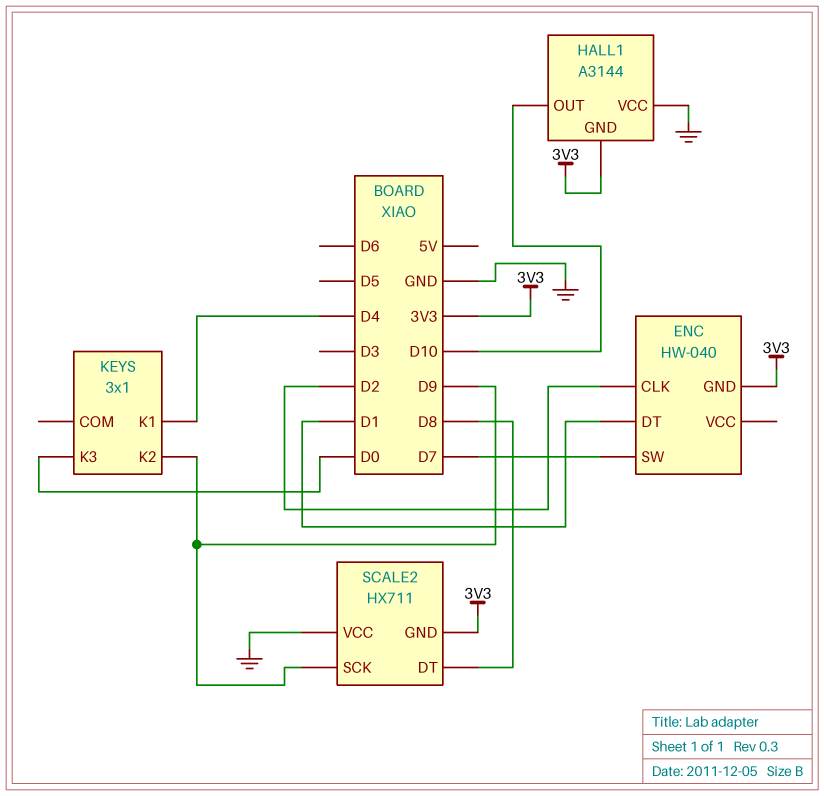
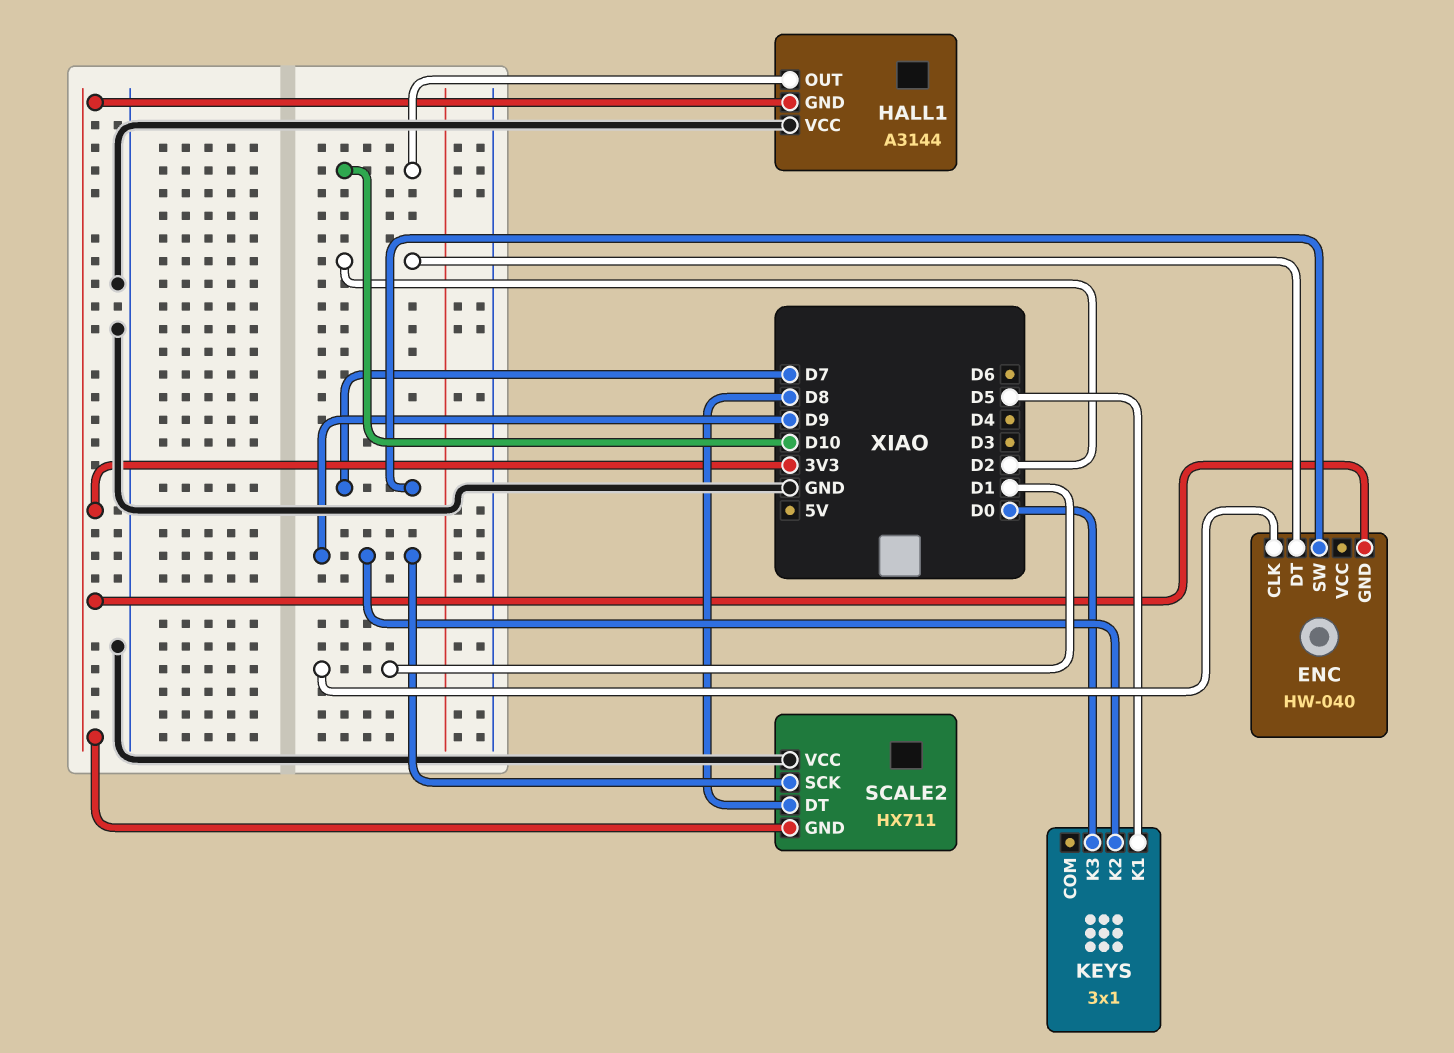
ENC pin CLK: D2 -> D1
ENC pin DT: D1 -> D2
KEYS pin K1: D4 -> D5

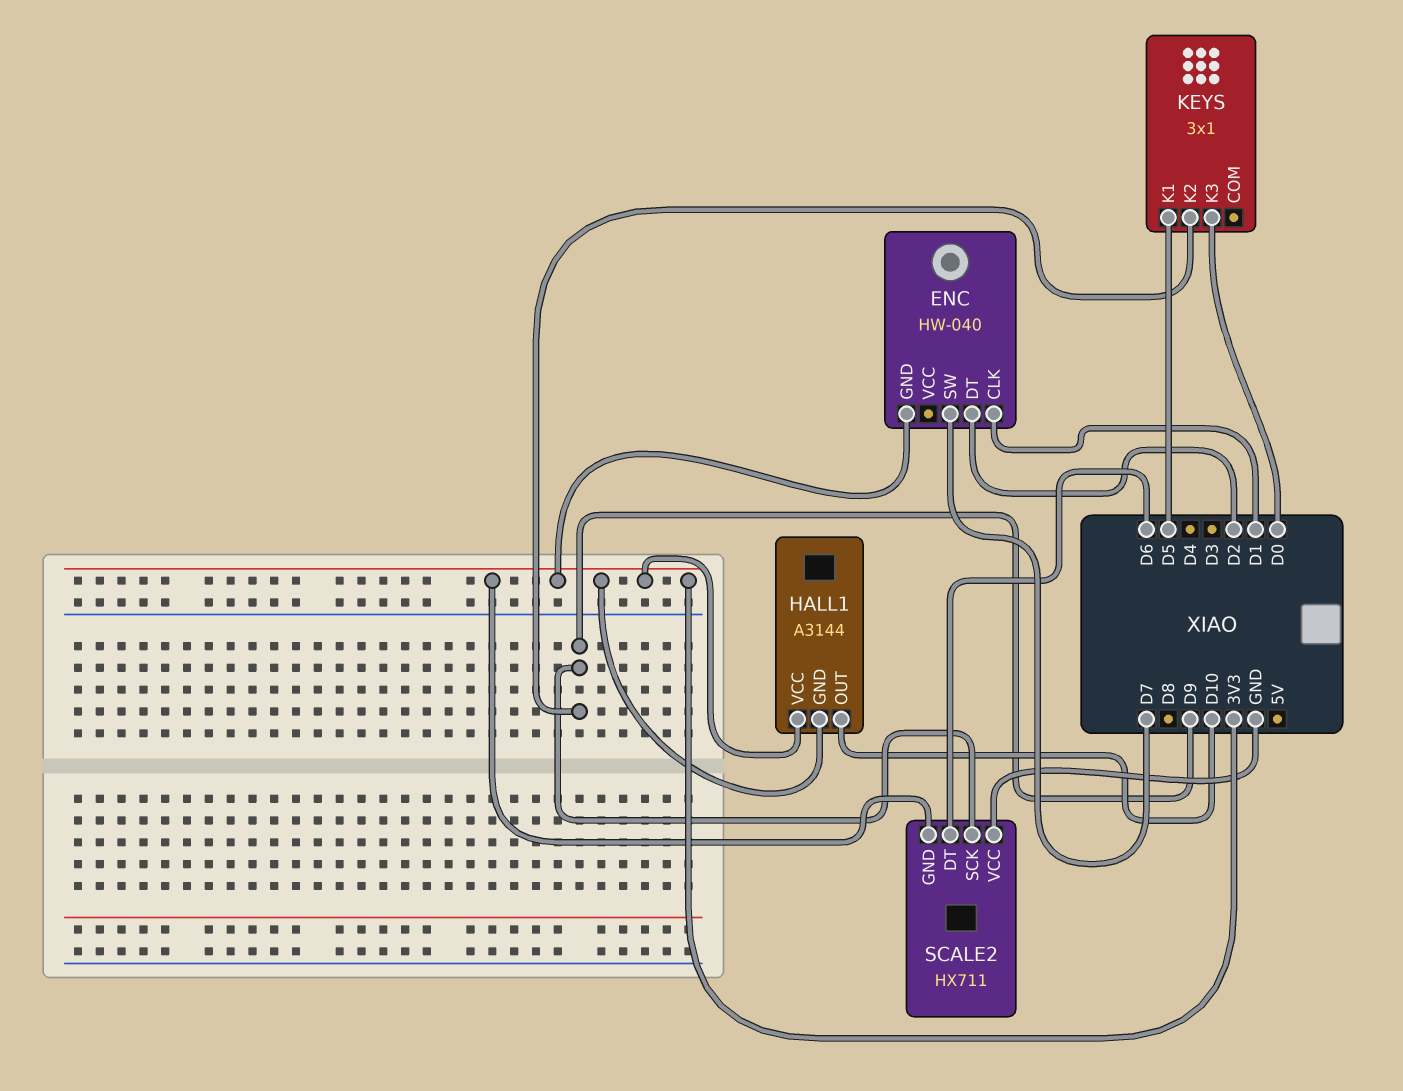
HALL1 pin VCC: GND -> 3V3
SCALE2 pin DT: D8 -> D6

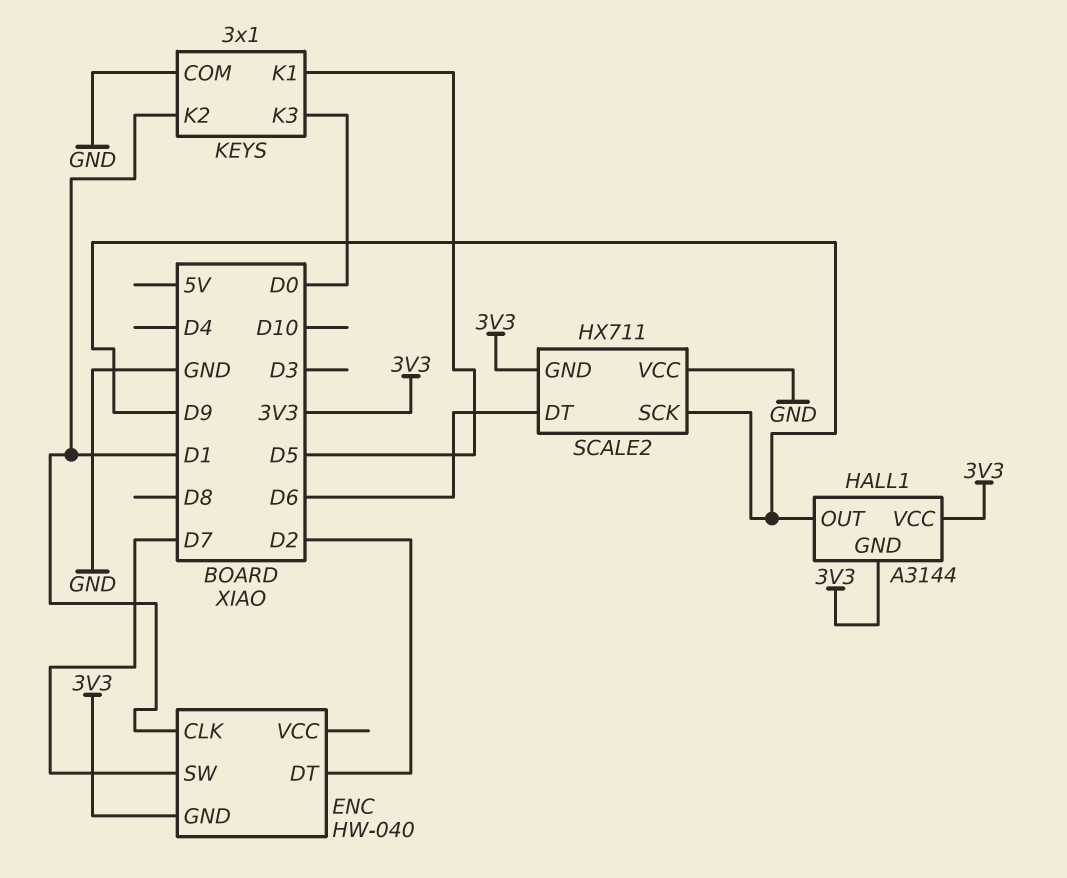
HALL1 pin OUT: D10 -> D9
KEYS pin COM: none -> GND
KEYS pin K2: D9 -> D1

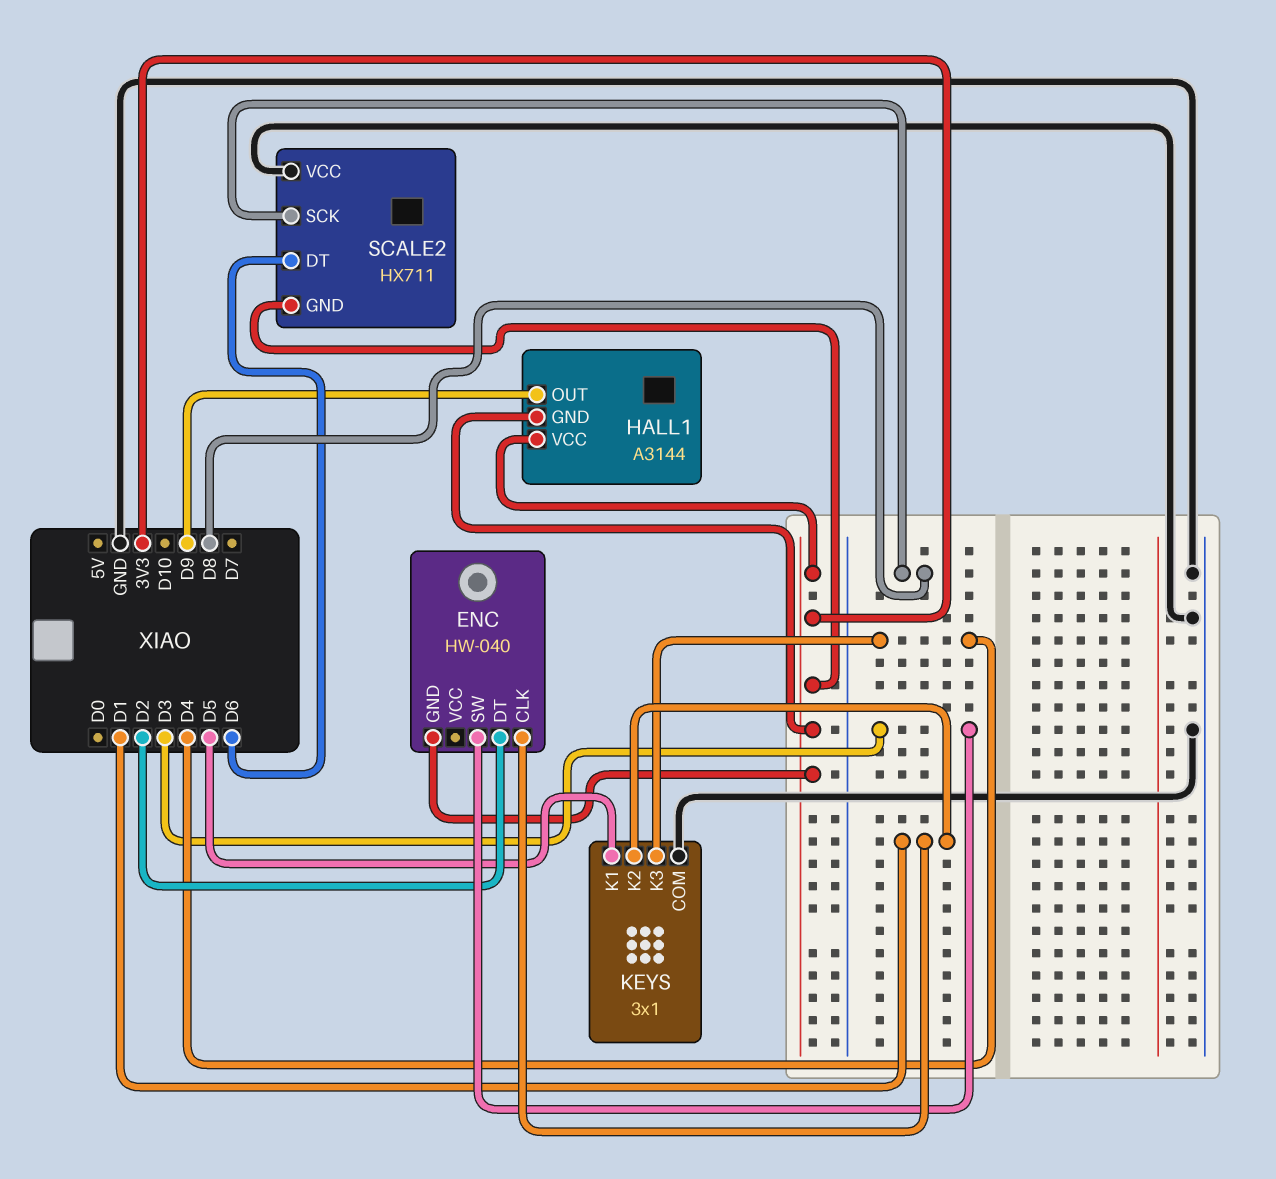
ENC pin SW: D7 -> D3
KEYS pin K3: D0 -> D4
SCALE2 pin SCK: D9 -> D8

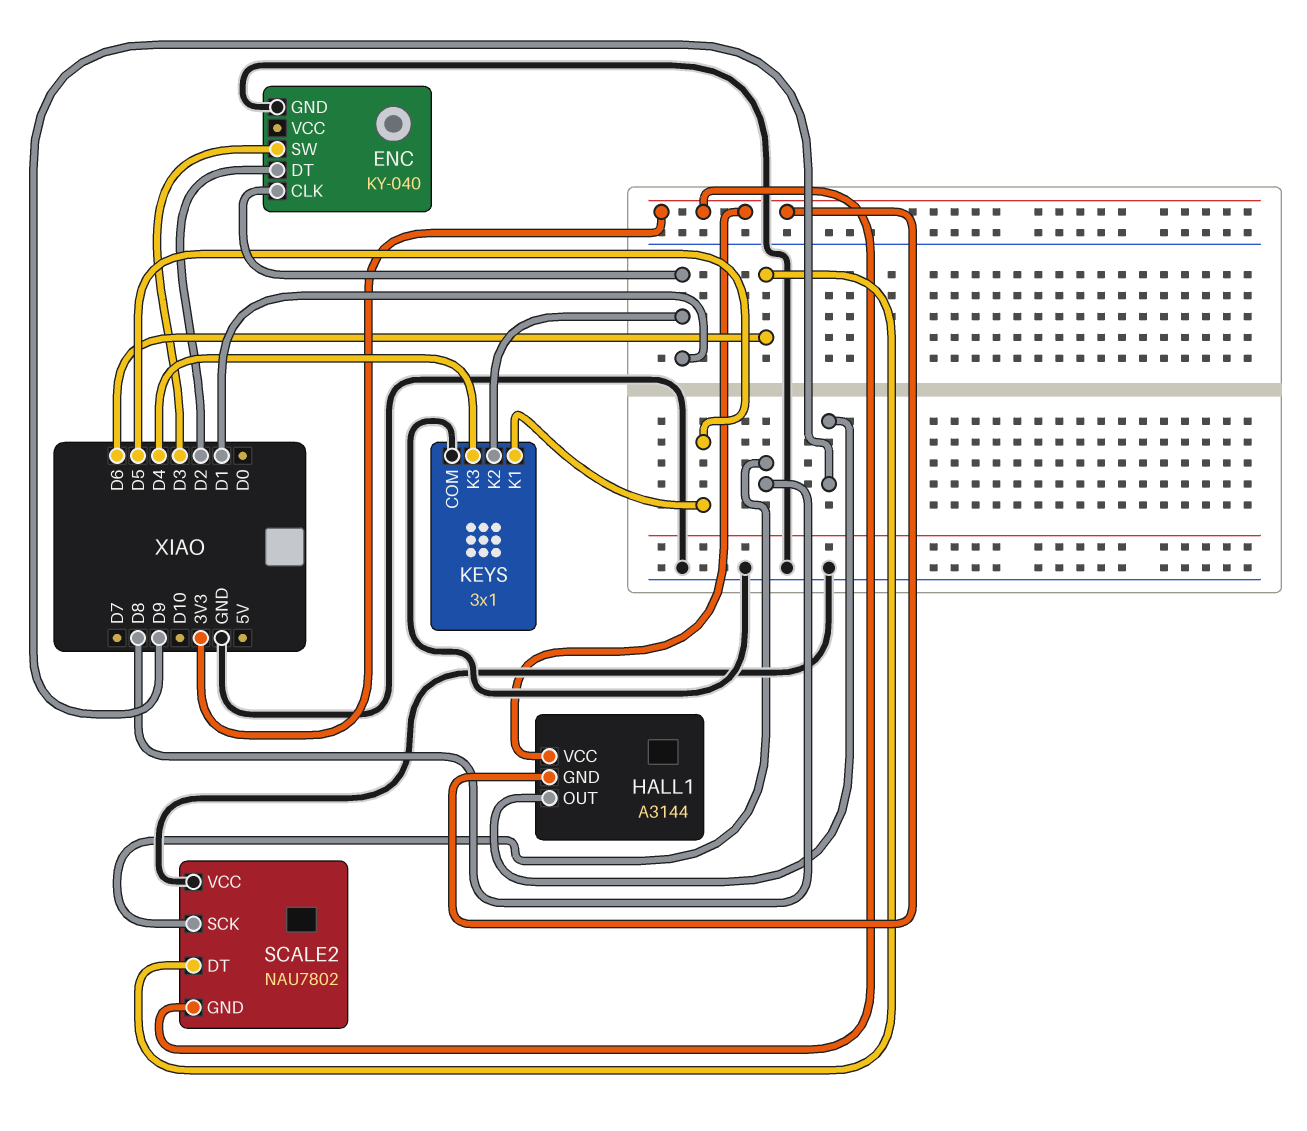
ENC: HW-040 -> KY-040
ENC pin GND: 3V3 -> GND
SCALE2: HX711 -> NAU7802

